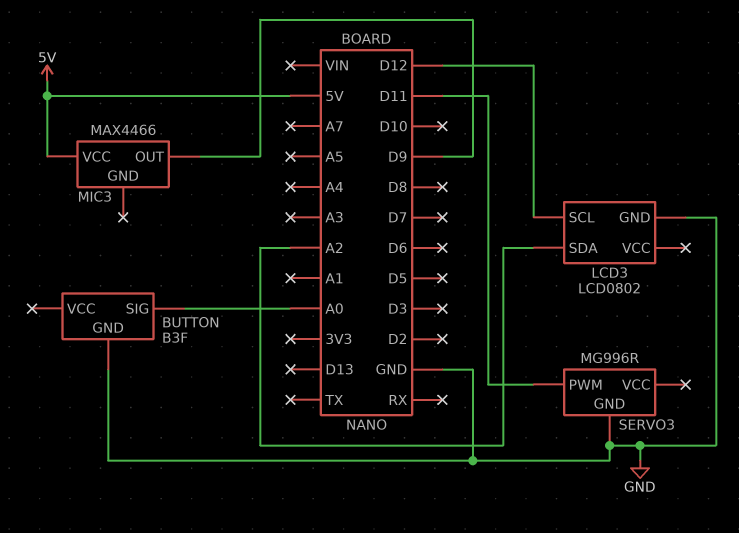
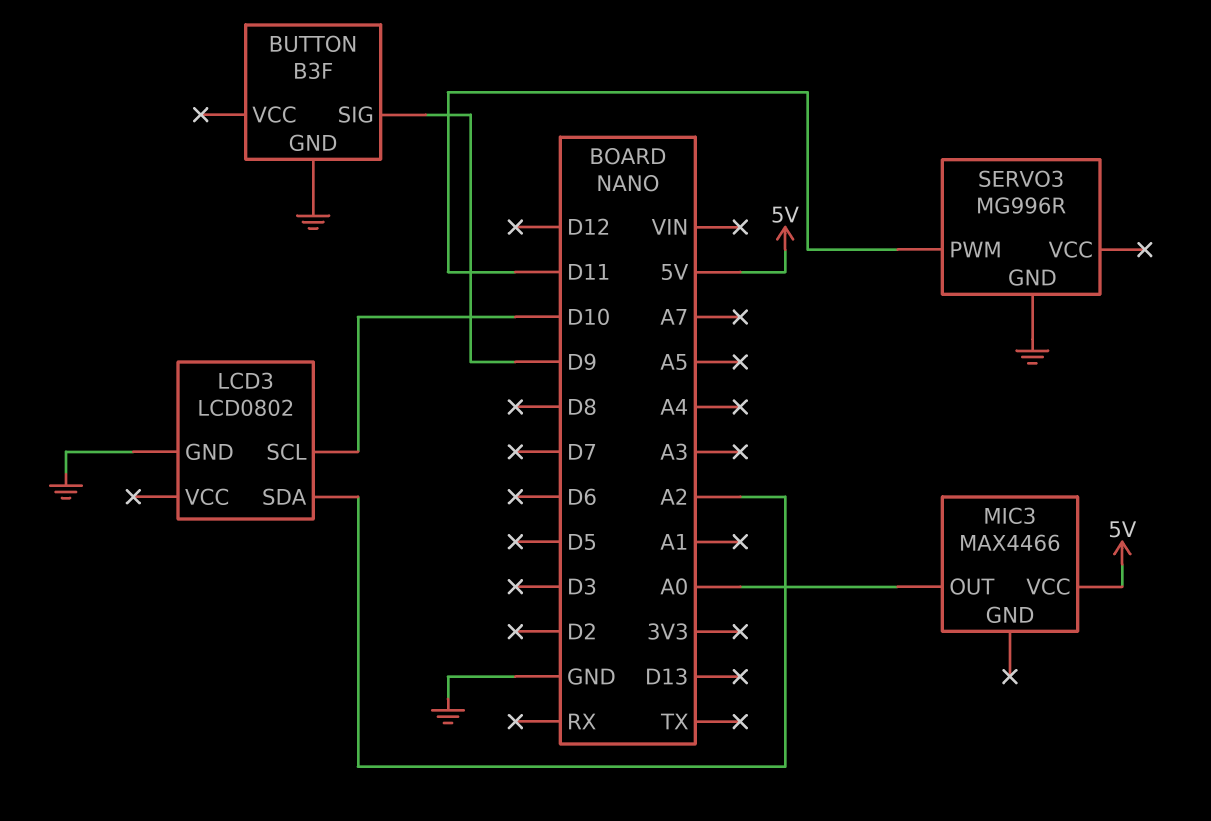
BUTTON pin SIG: A0 -> D9
LCD3 pin SCL: D12 -> D10
MIC3 pin OUT: D9 -> A0

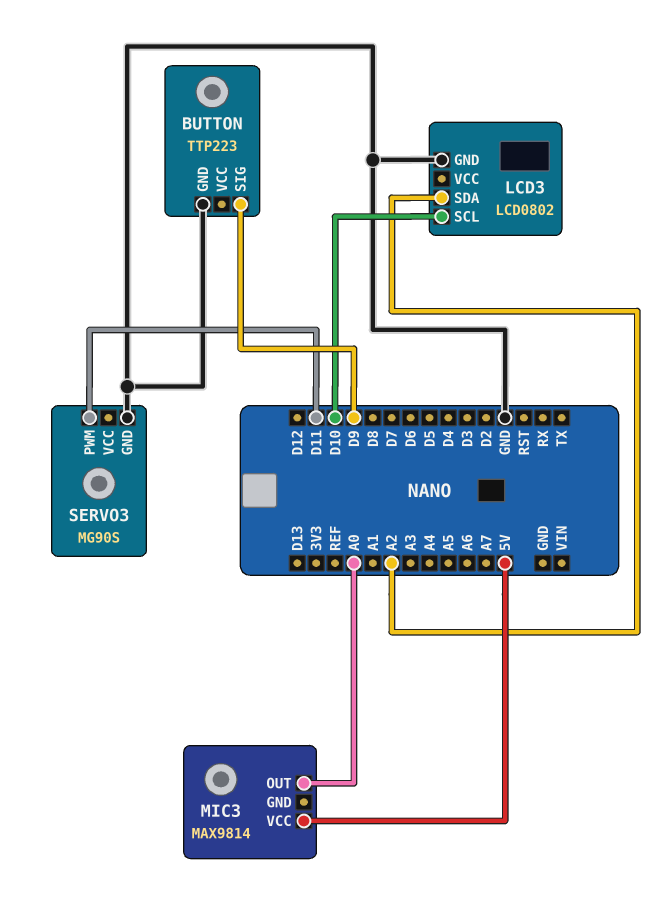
BUTTON: B3F -> TTP223
MIC3: MAX4466 -> MAX9814
SERVO3: MG996R -> MG90S

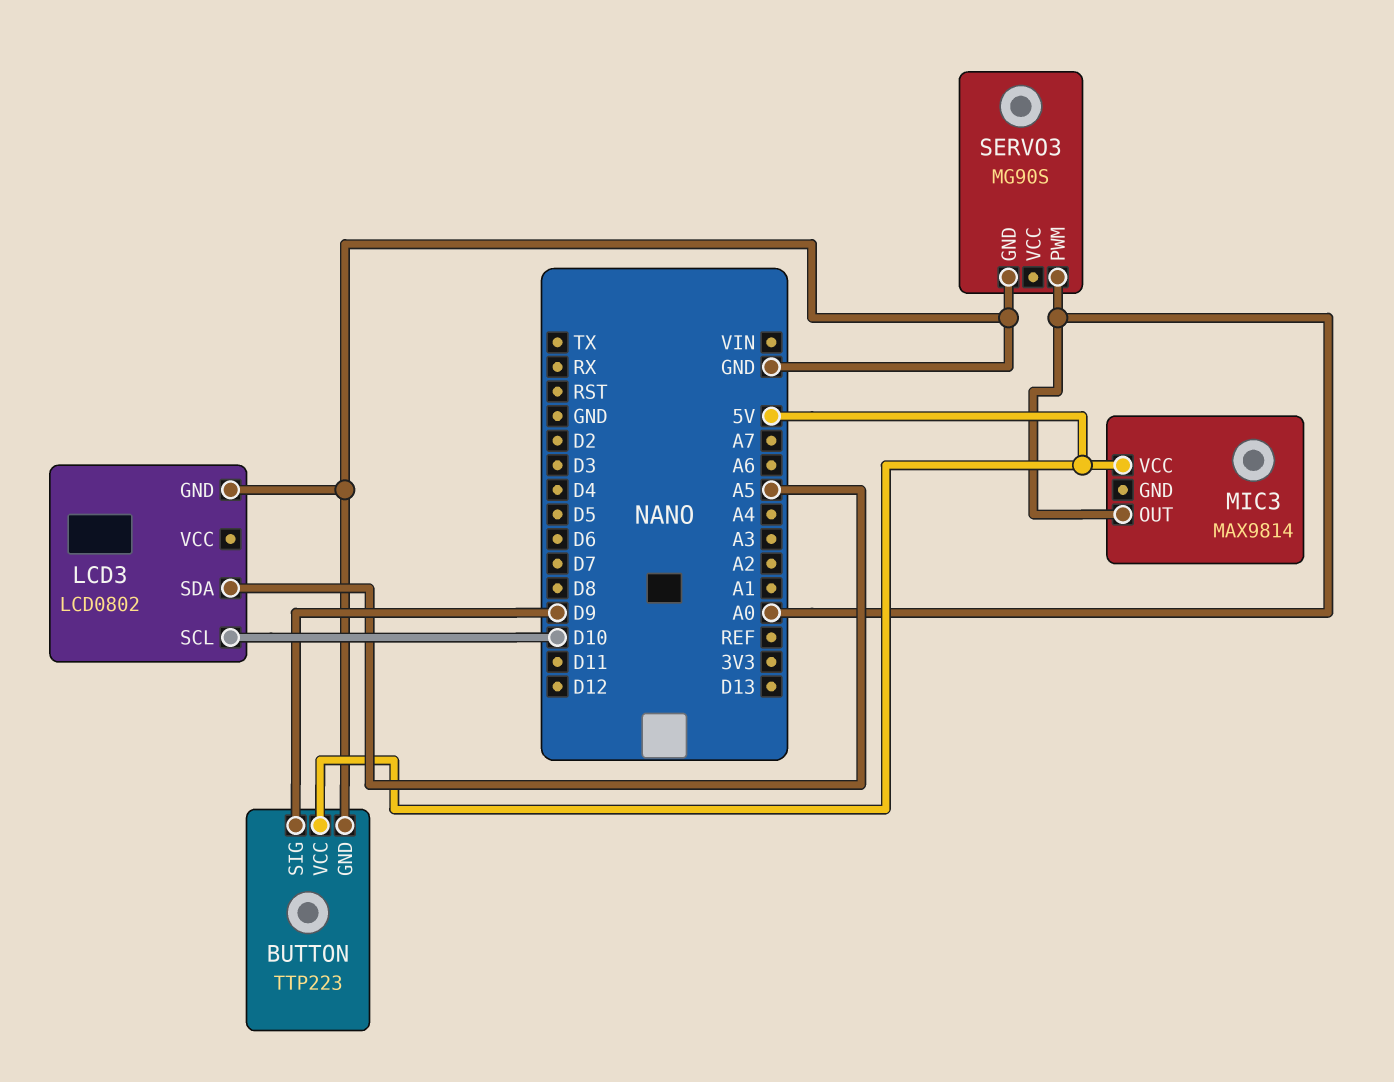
BUTTON pin VCC: none -> 5V
LCD3 pin SDA: A2 -> A5
SERVO3 pin PWM: D11 -> A0

